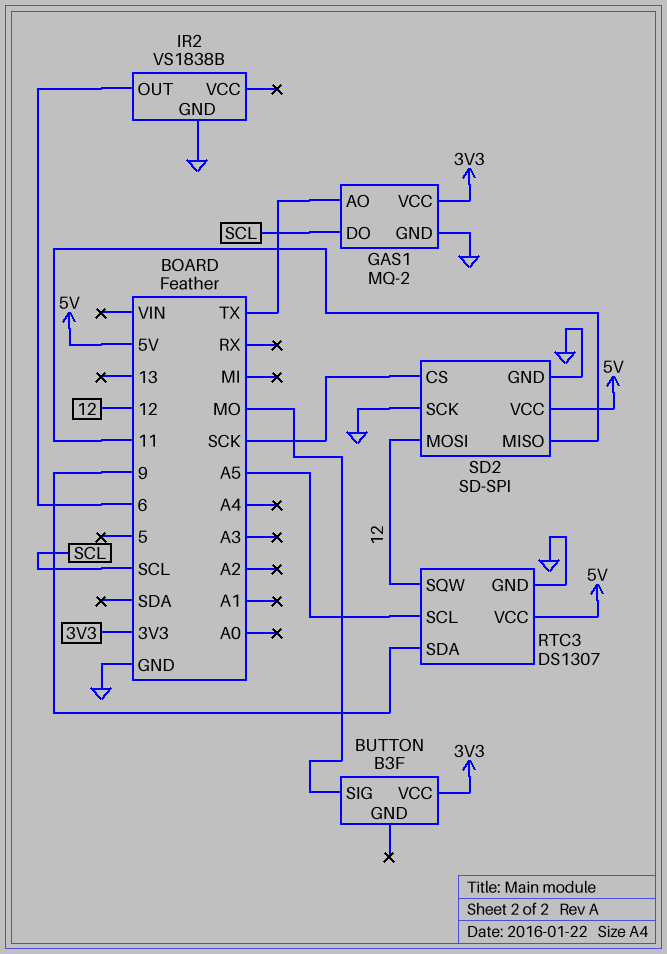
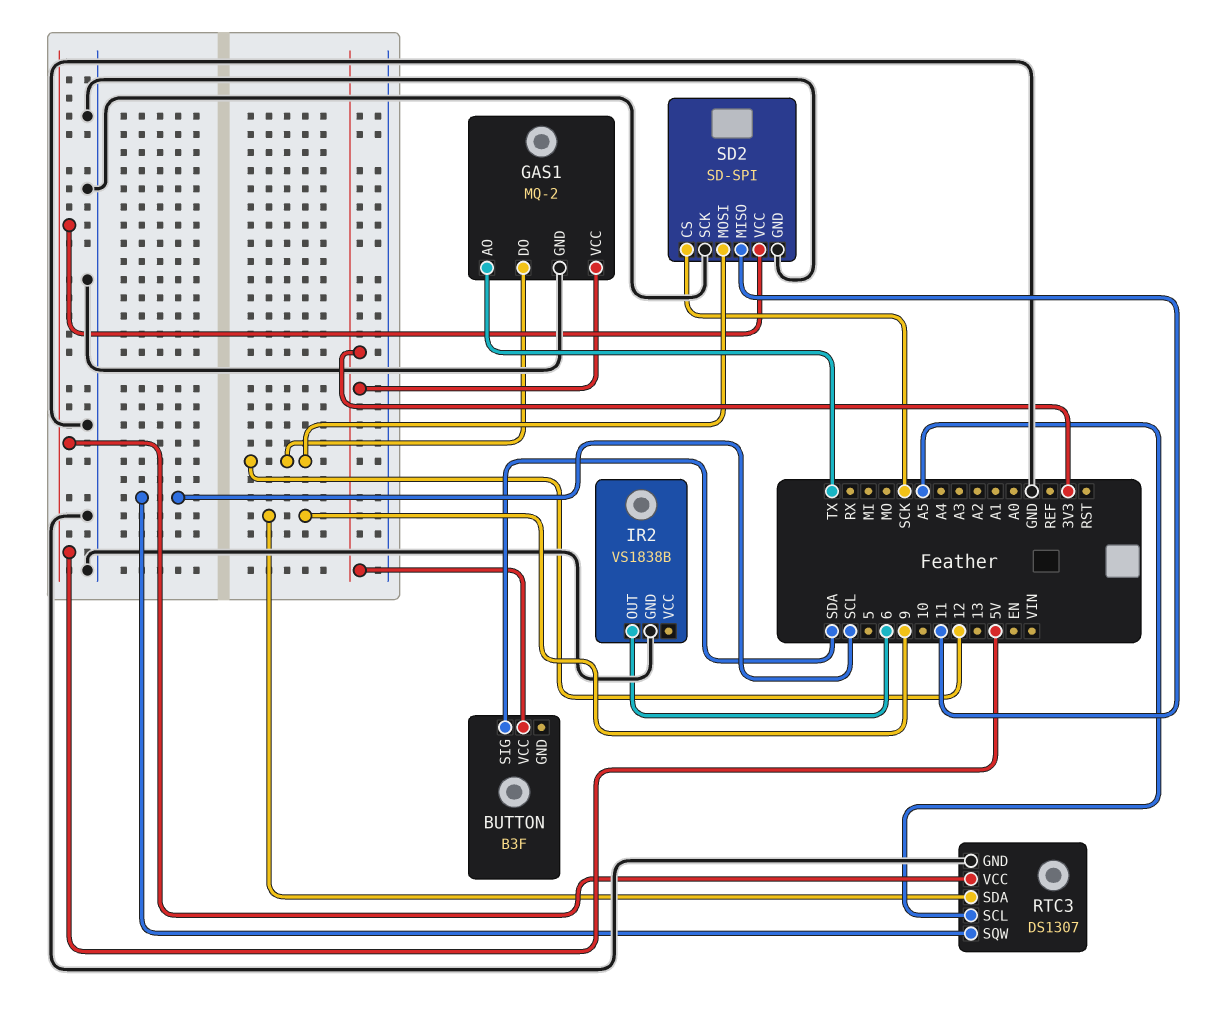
BUTTON pin SIG: MO -> SDA
GAS1 pin DO: SCL -> 12
RTC3 pin SQW: 12 -> SCL

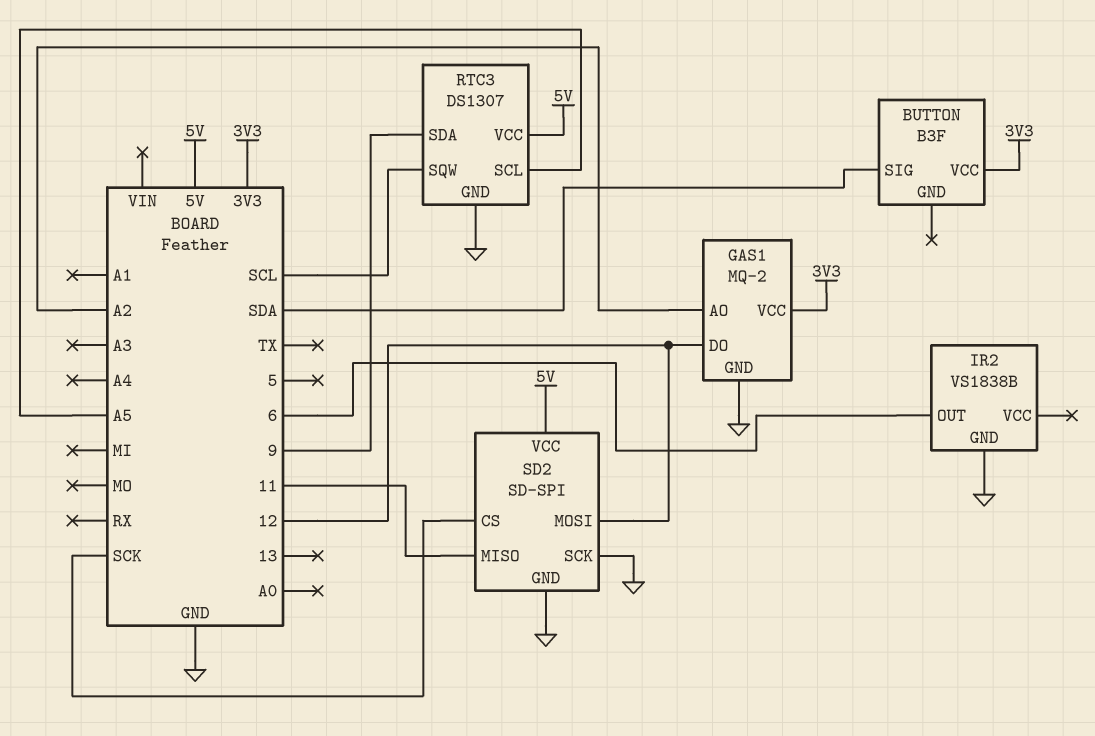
GAS1 pin AO: TX -> A2

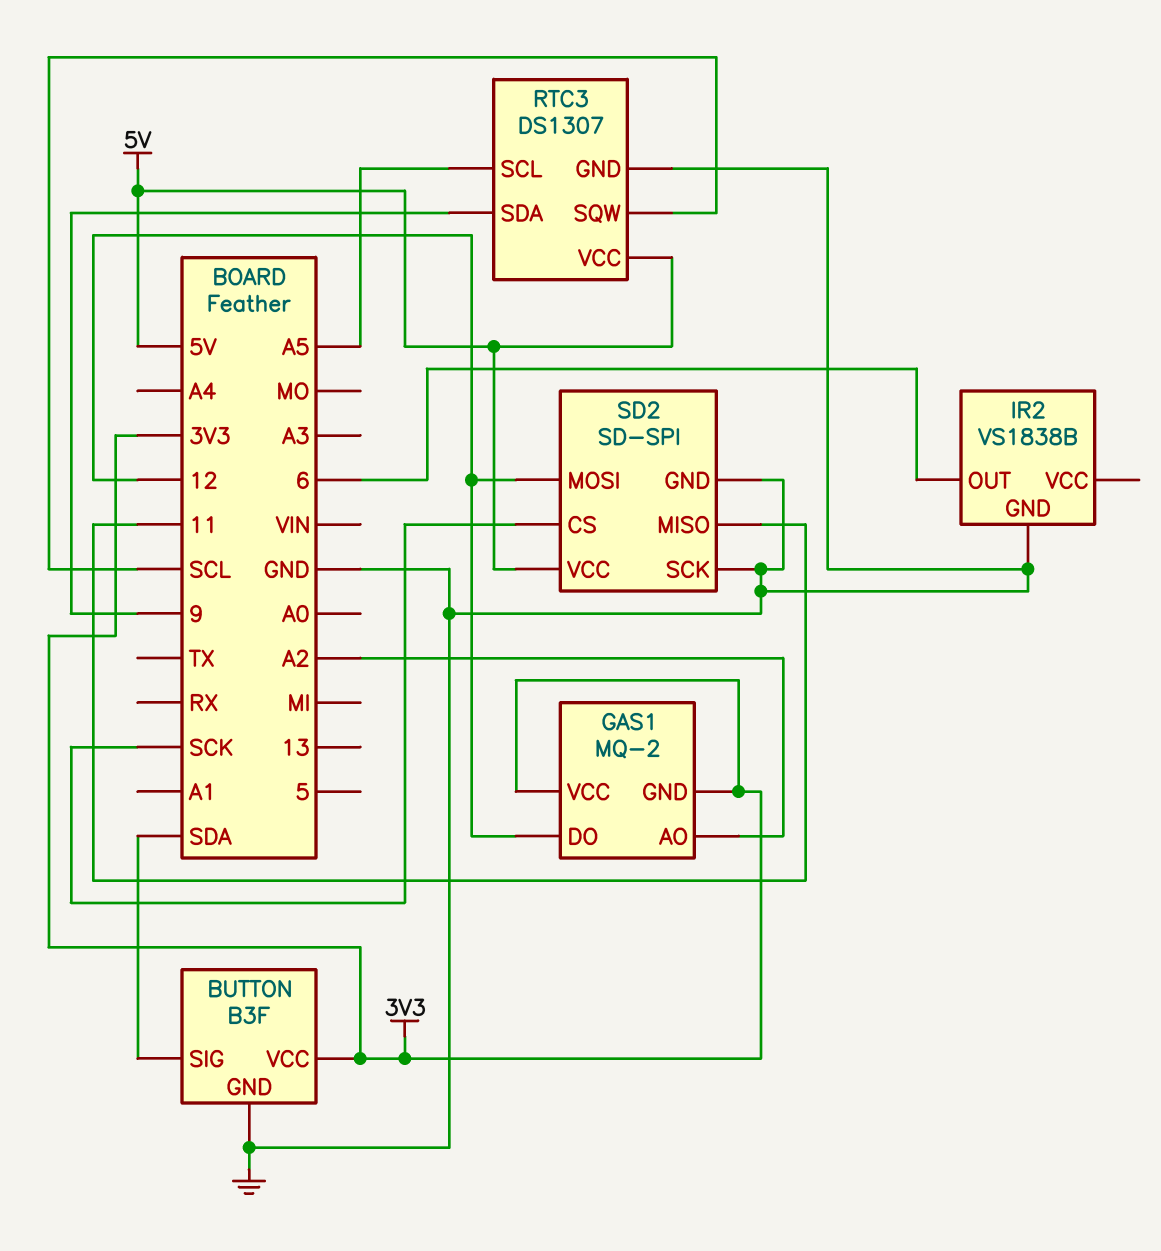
BUTTON pin GND: none -> GND
GAS1 pin GND: GND -> 3V3

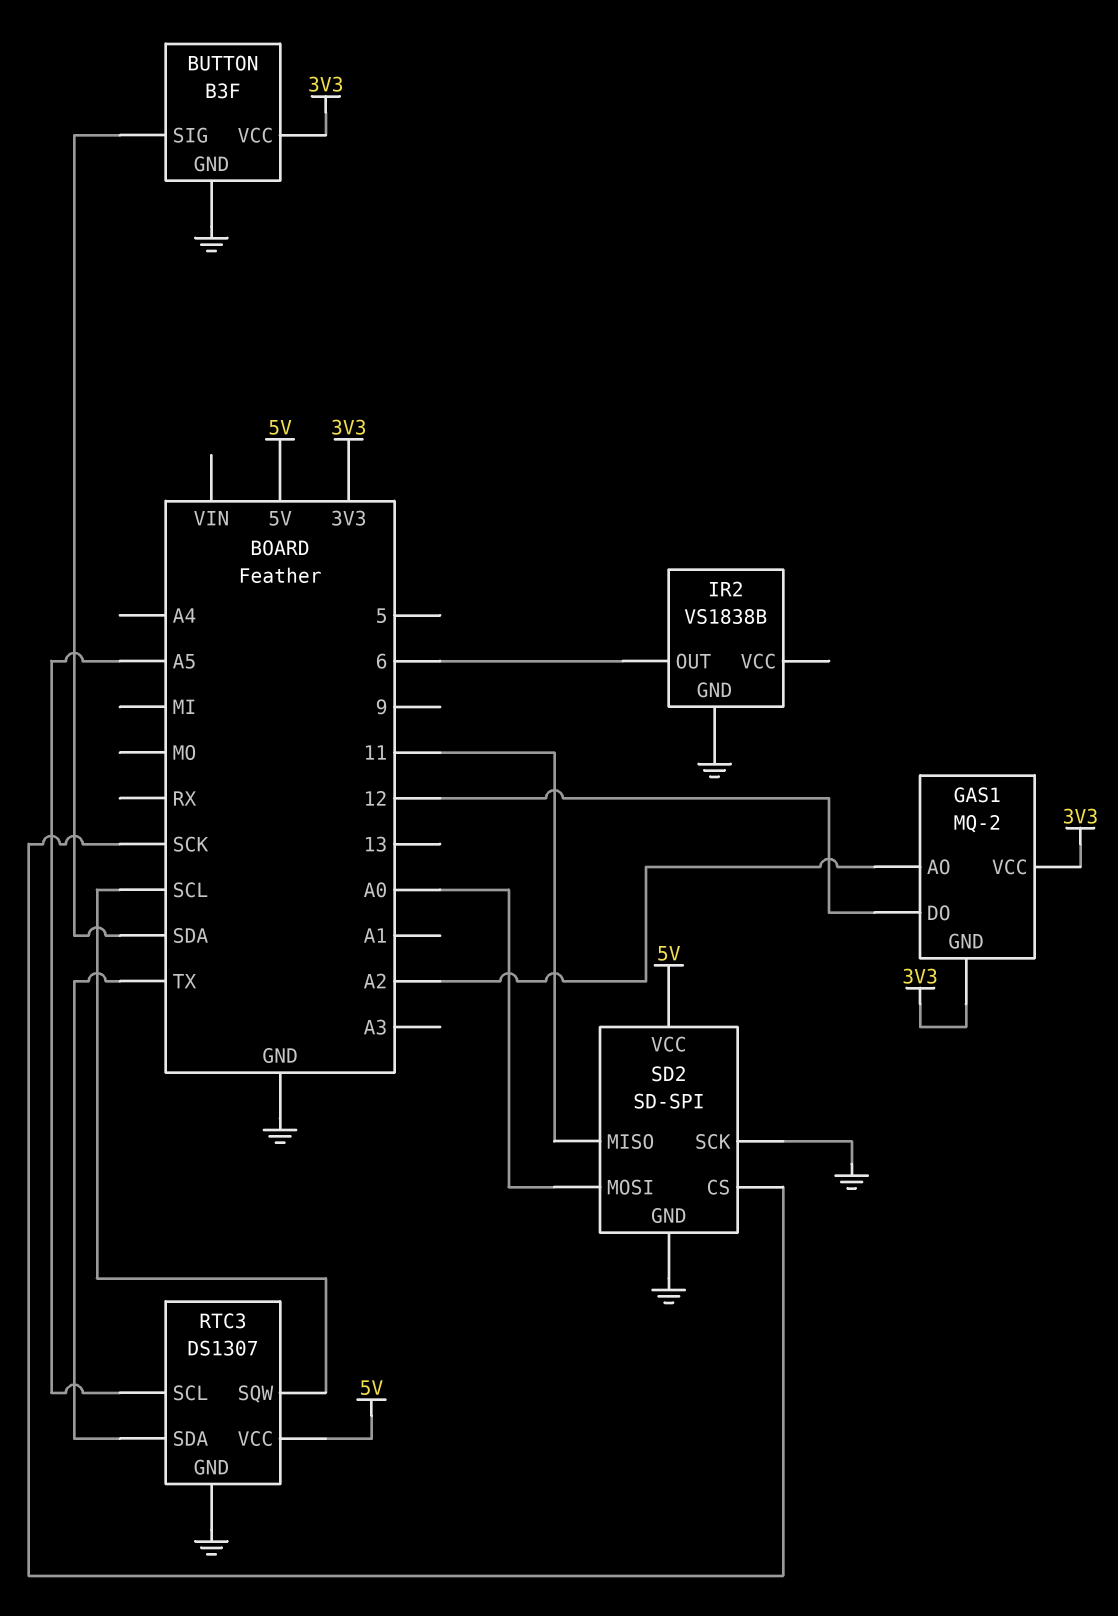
RTC3 pin SDA: 9 -> TX
SD2 pin MOSI: 12 -> A0

